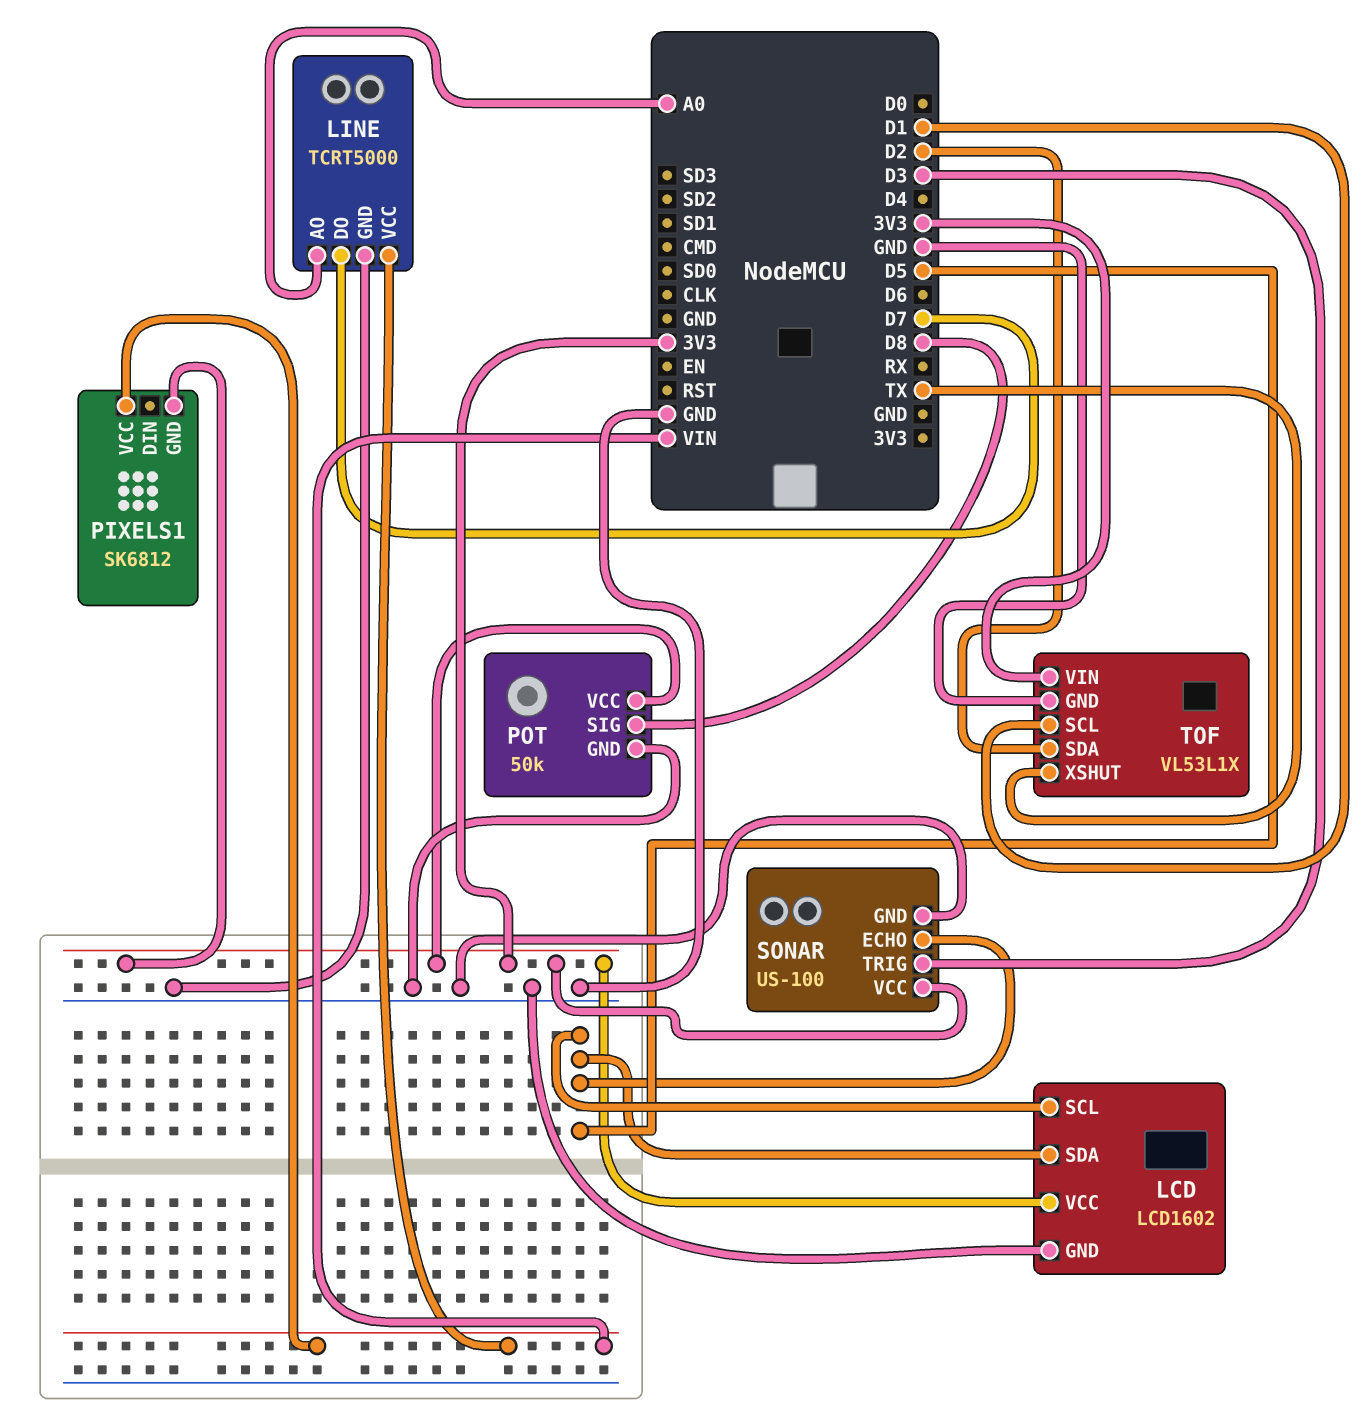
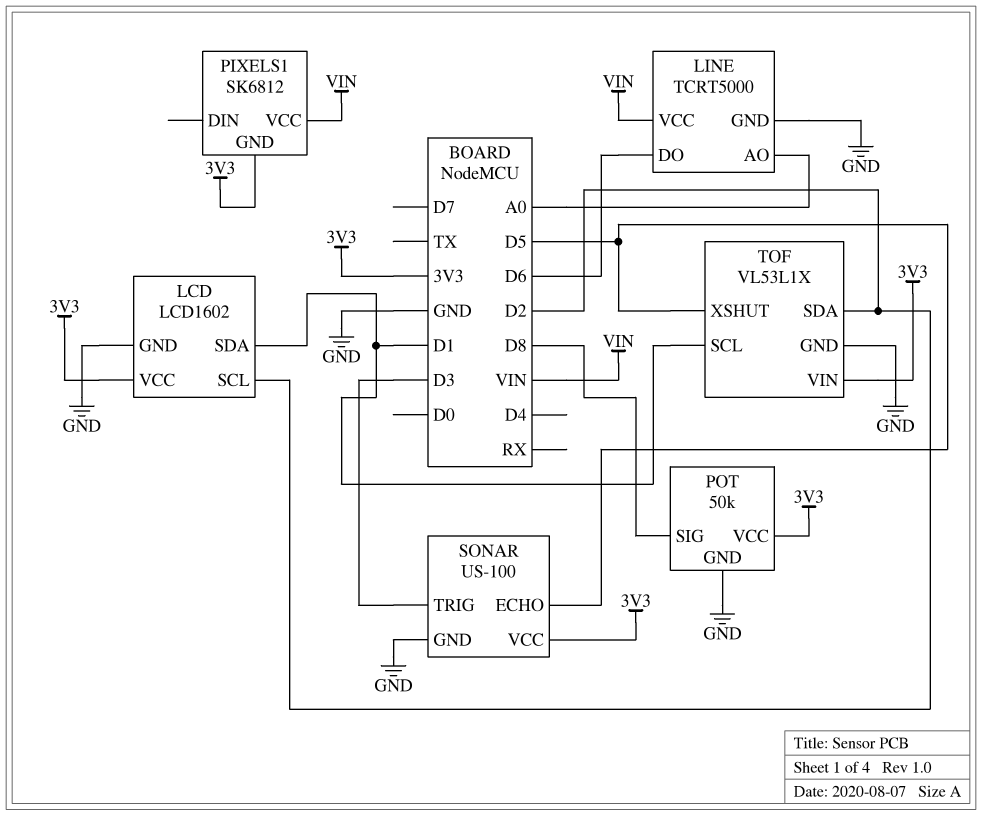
LCD pin SCL: D5 -> D2
LCD pin SDA: D5 -> D1
LINE pin DO: D7 -> D6
TOF pin XSHUT: TX -> D5

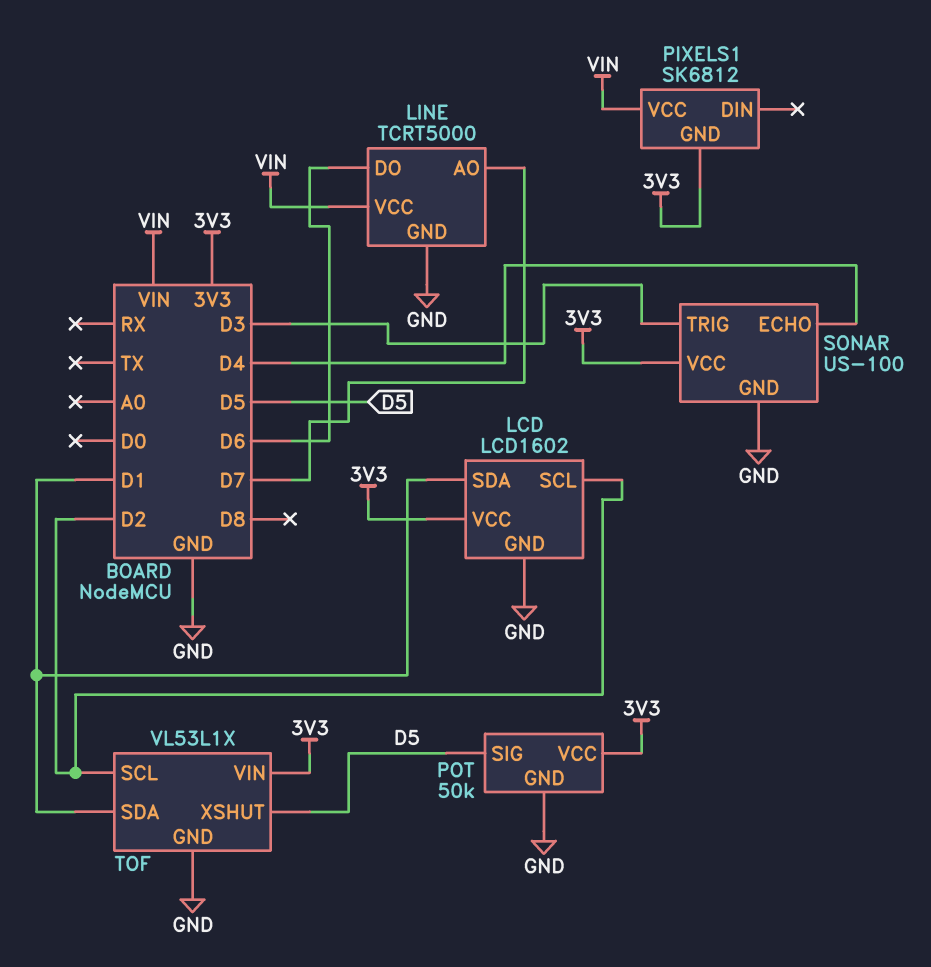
LINE pin AO: A0 -> D7
POT pin SIG: D8 -> D5
SONAR pin ECHO: D5 -> D4
TOF pin SCL: D1 -> D2
TOF pin SDA: D2 -> D1

